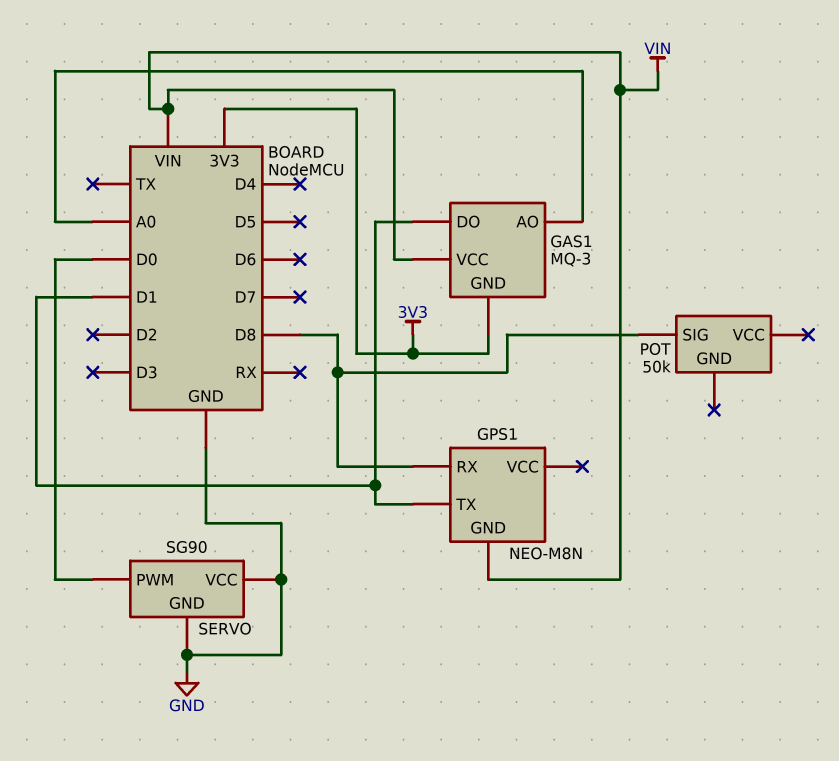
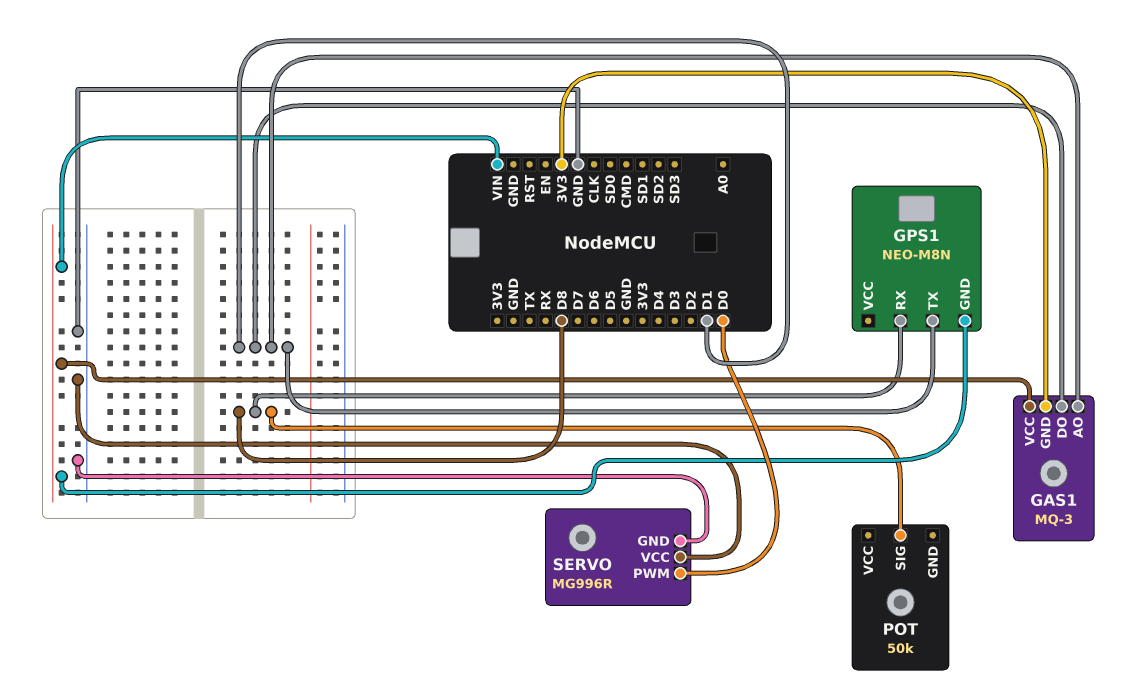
GAS1 pin AO: A0 -> D1
SERVO: SG90 -> MG996R

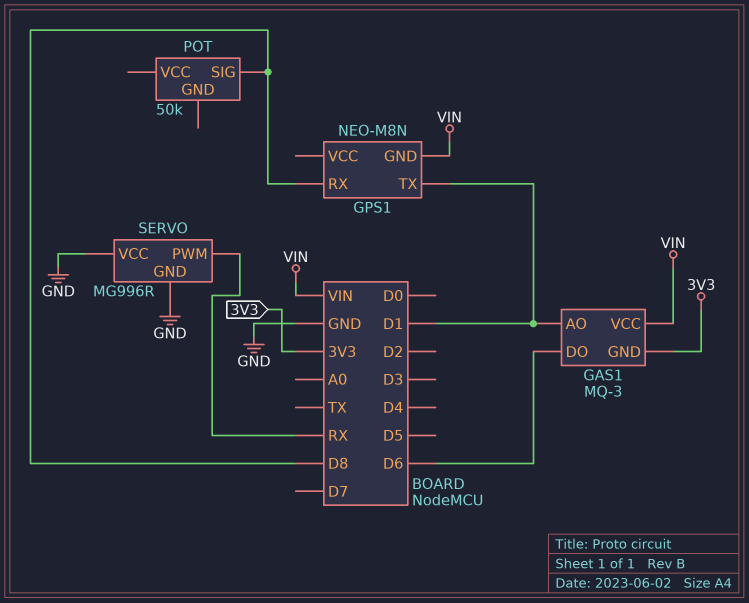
GAS1 pin DO: D1 -> D6
SERVO pin PWM: D0 -> RX

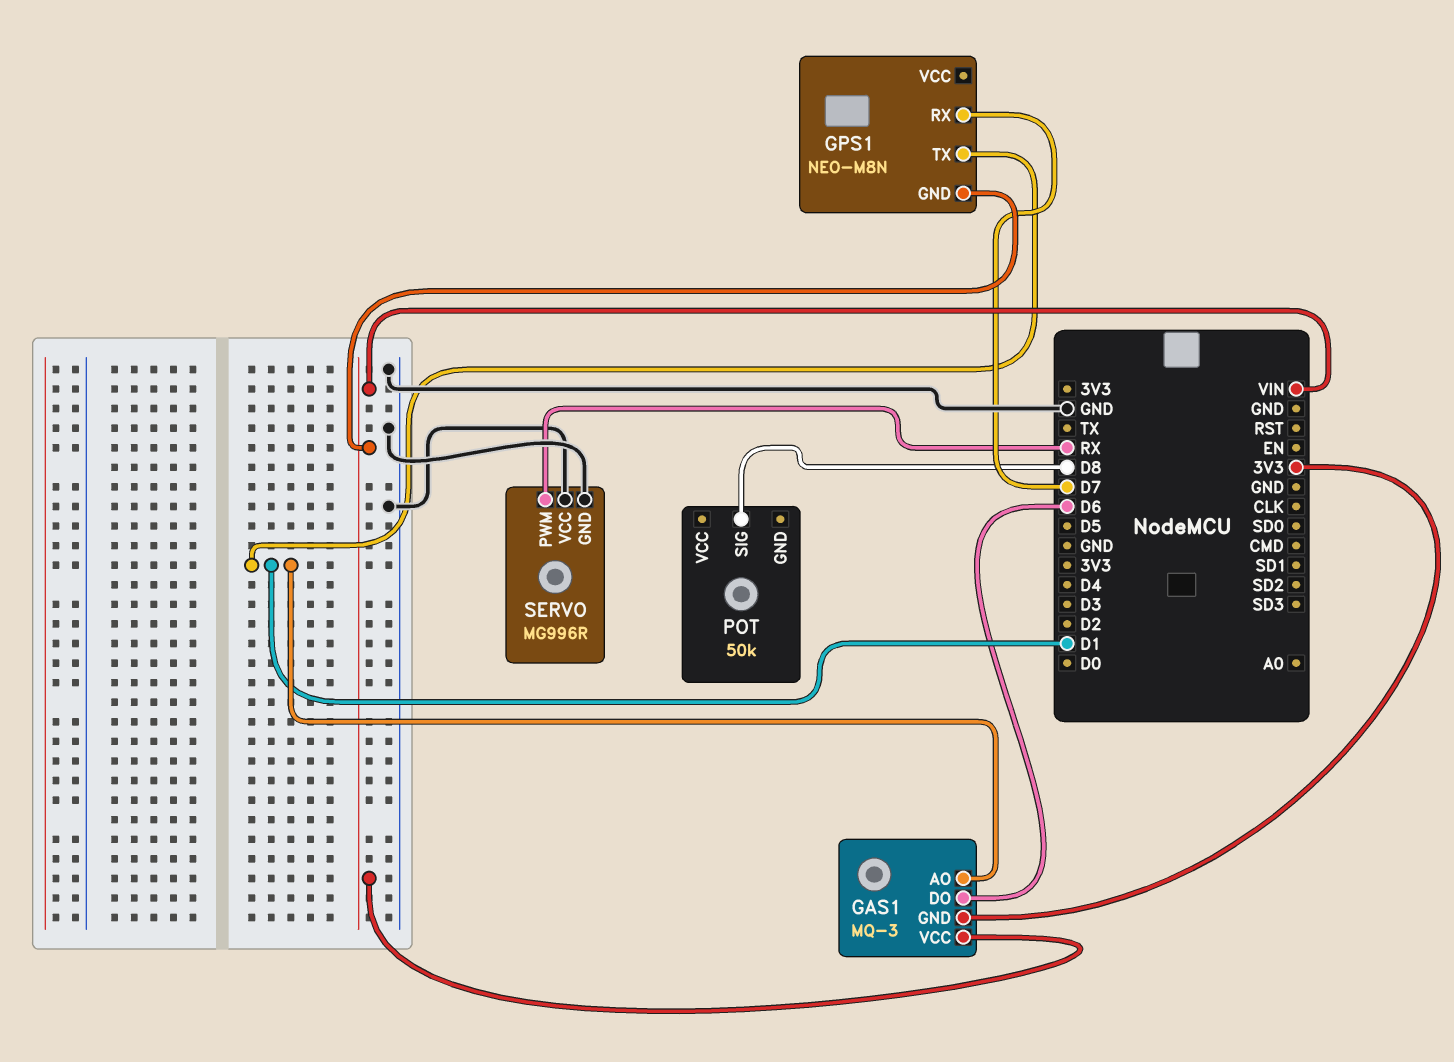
GPS1 pin RX: D8 -> D7

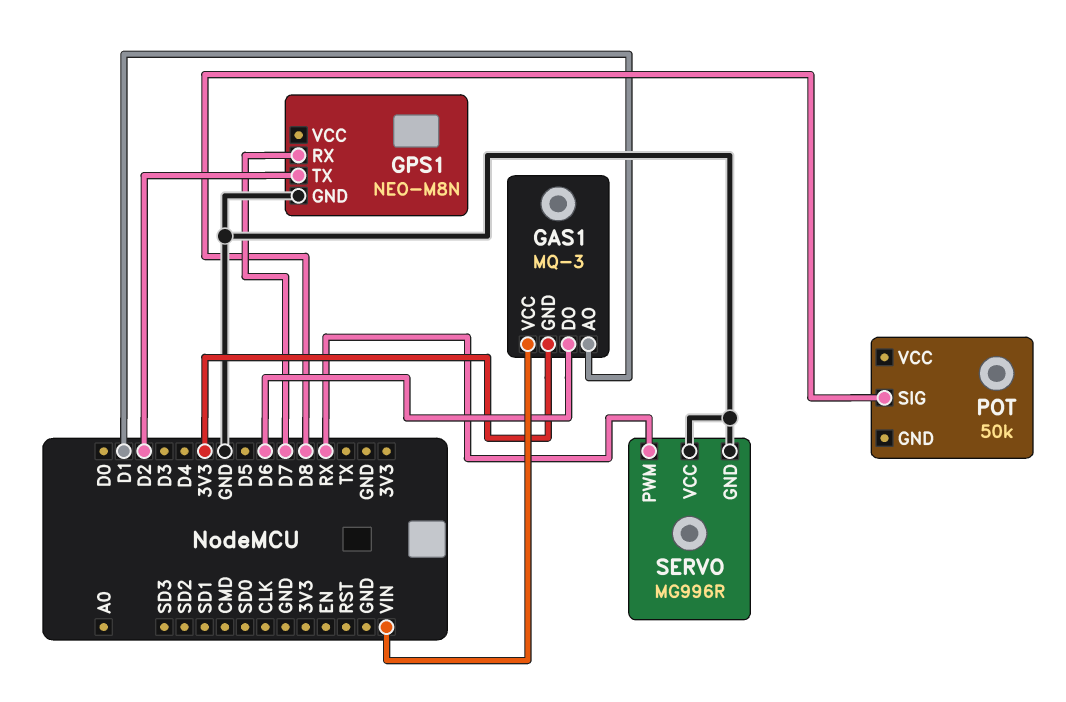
GPS1 pin GND: VIN -> GND
GPS1 pin TX: D1 -> D2

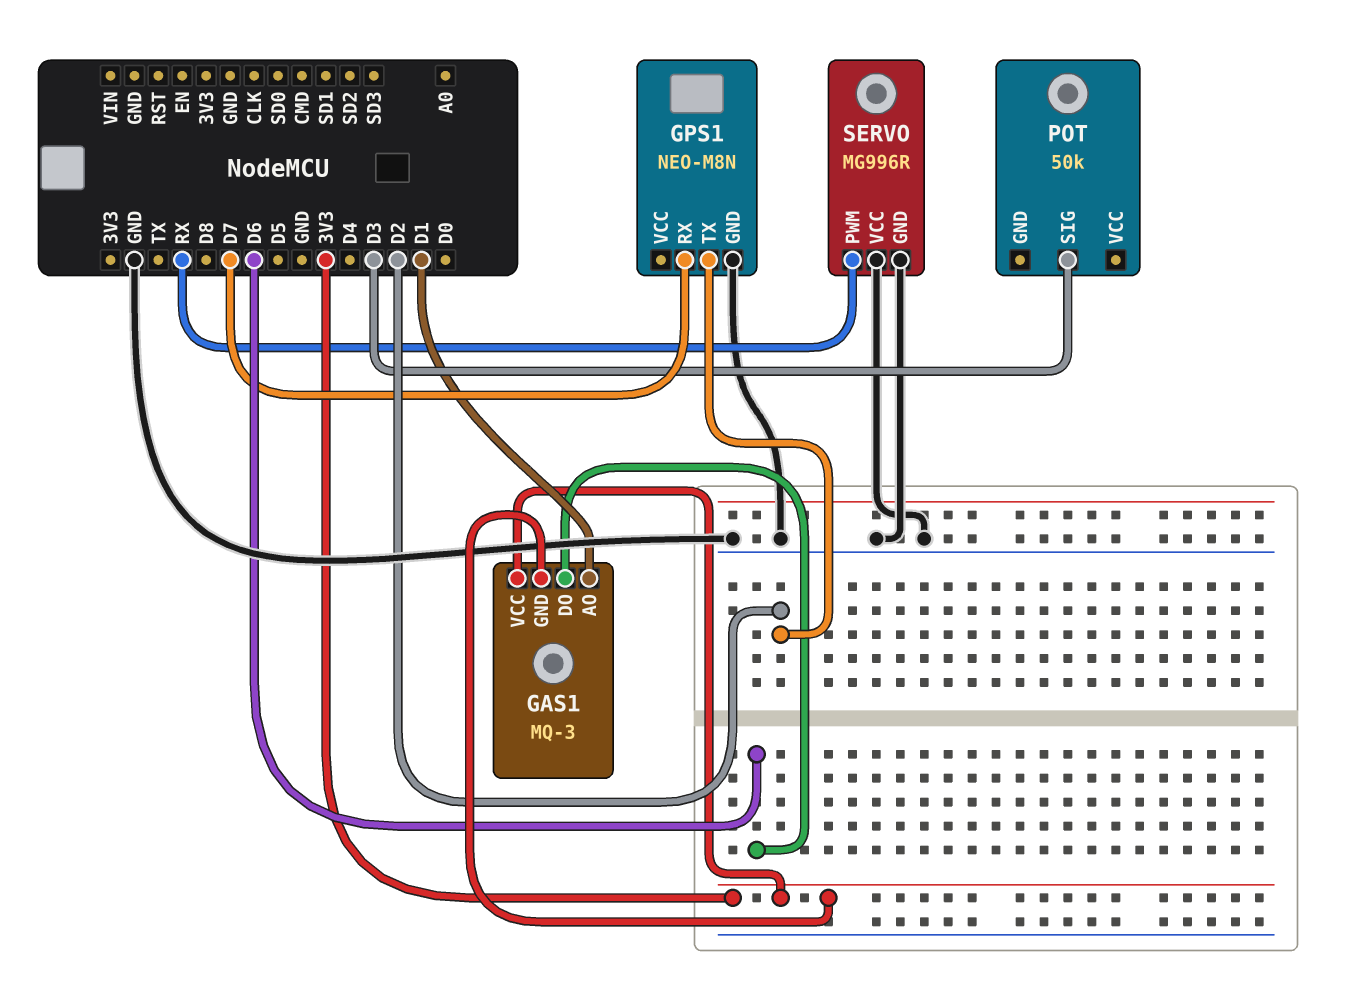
GAS1 pin VCC: VIN -> 3V3
POT pin SIG: D8 -> D3

